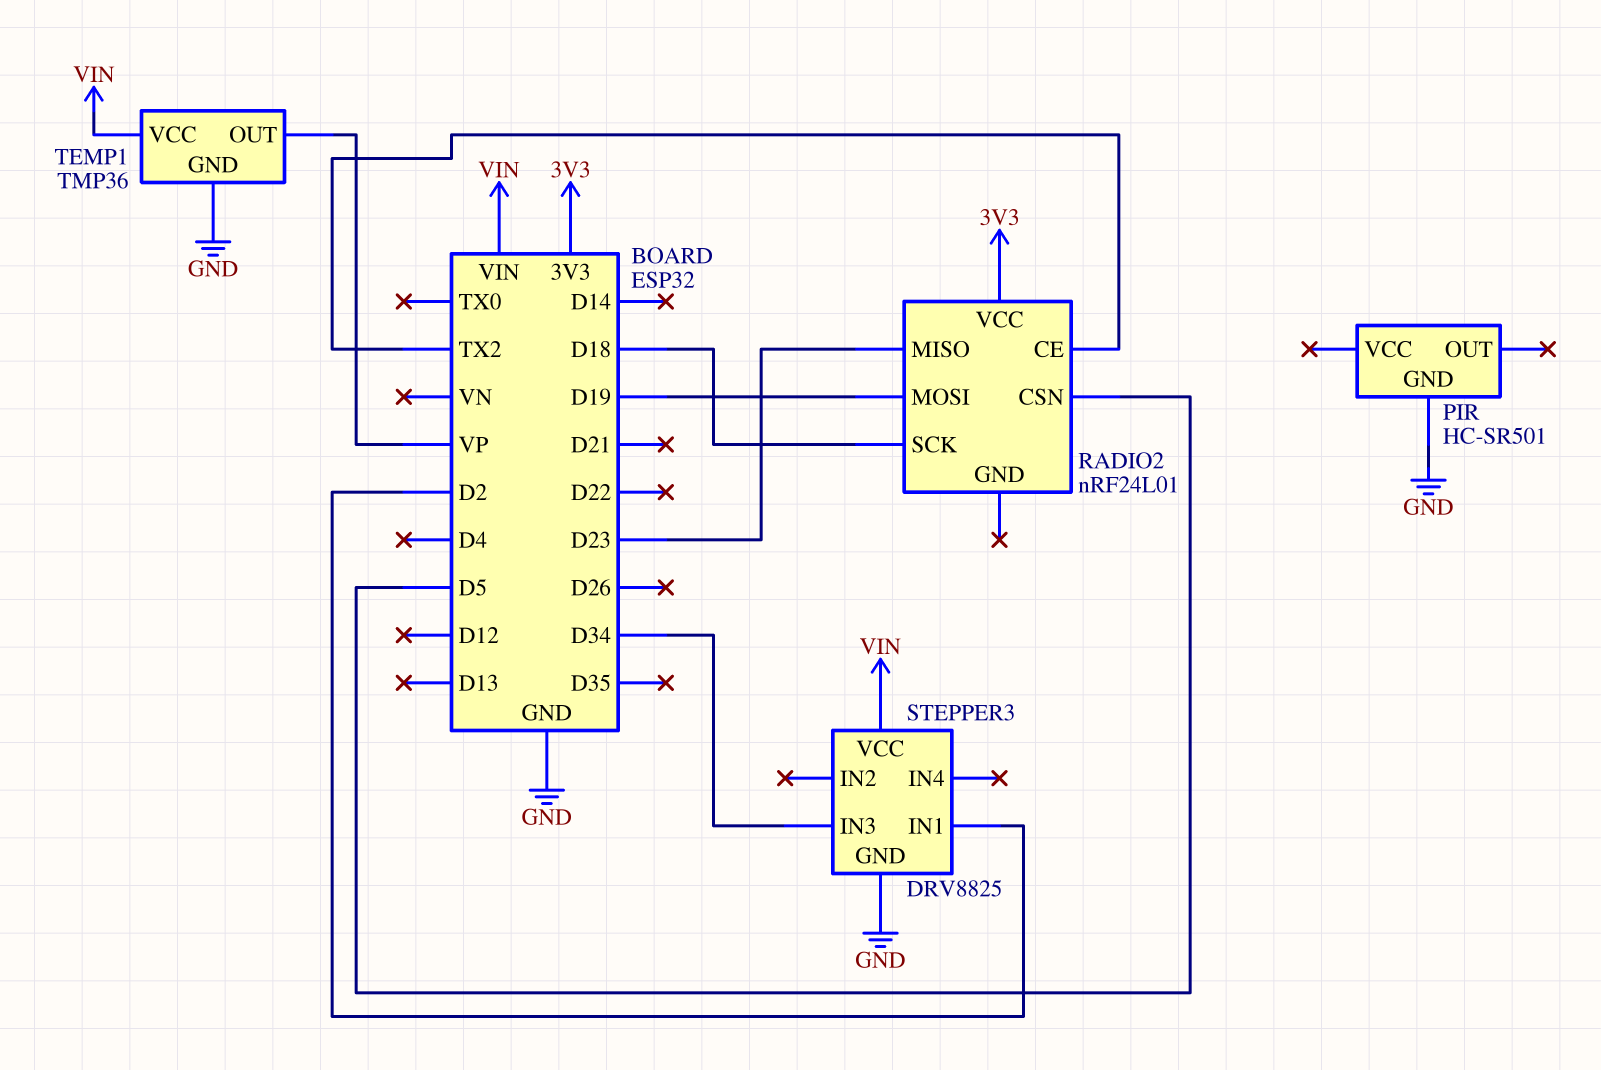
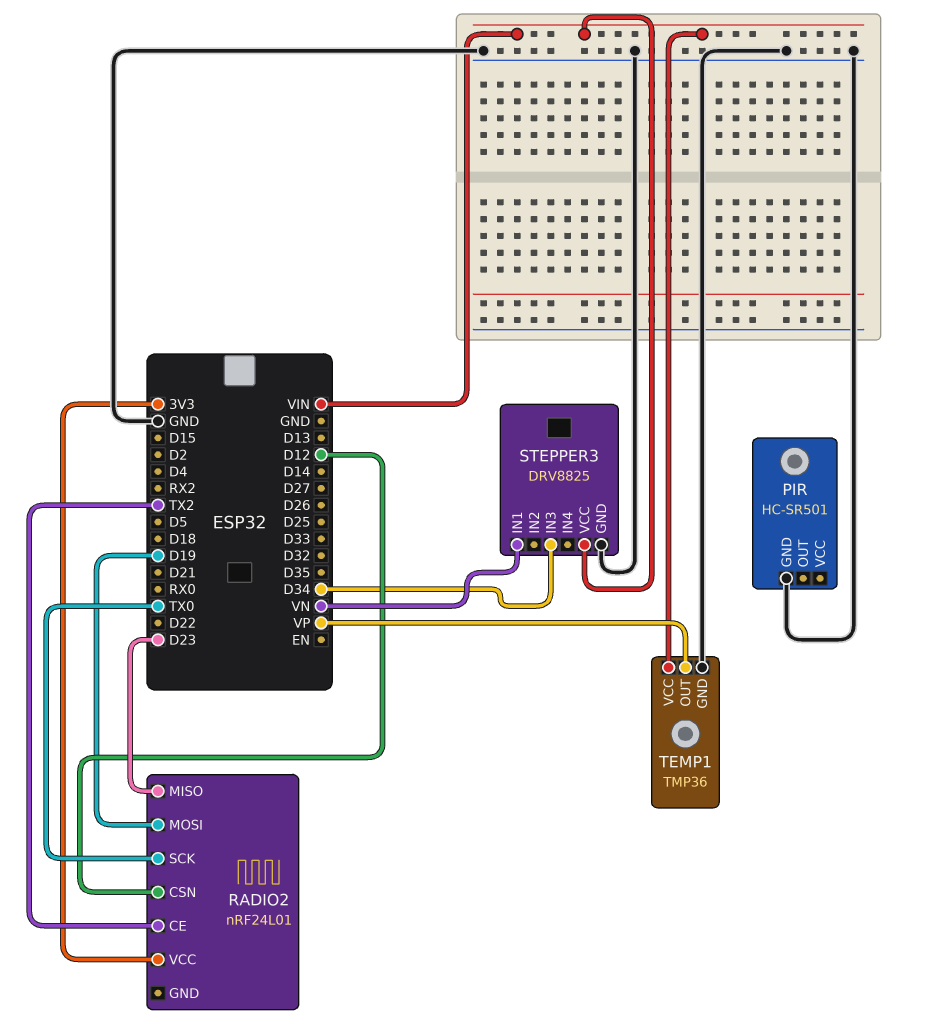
RADIO2 pin CSN: D5 -> D12
RADIO2 pin SCK: D18 -> TX0
STEPPER3 pin IN1: D2 -> VN

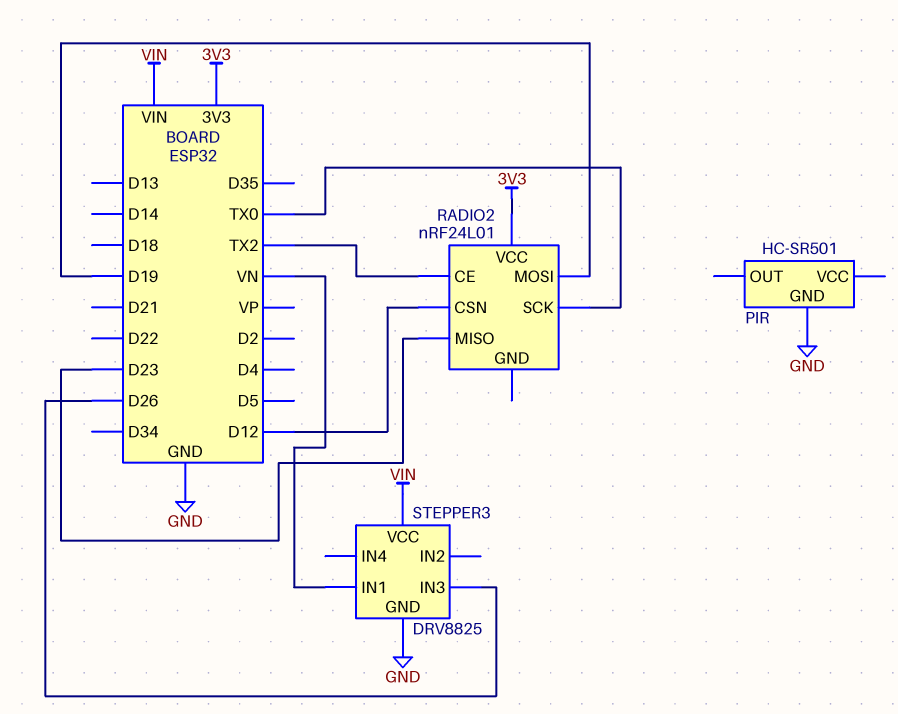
STEPPER3 pin IN3: D34 -> D26
TEMP1: TMP36 -> none
TEMP1 pin GND: GND -> none
TEMP1 pin OUT: VP -> none
TEMP1 pin VCC: VIN -> none

